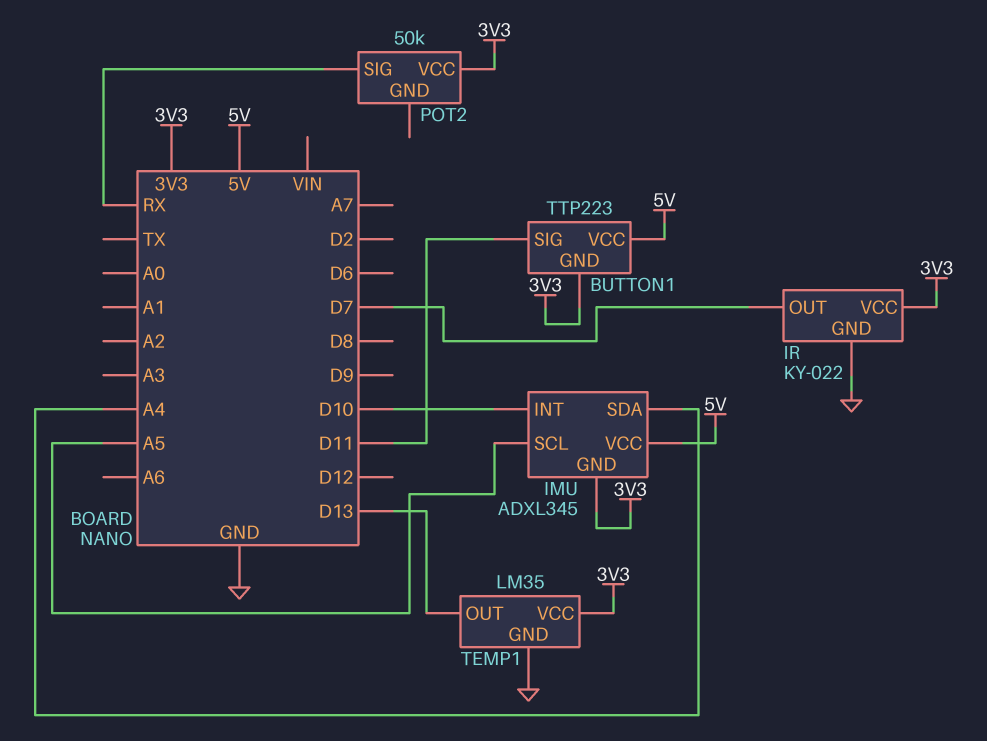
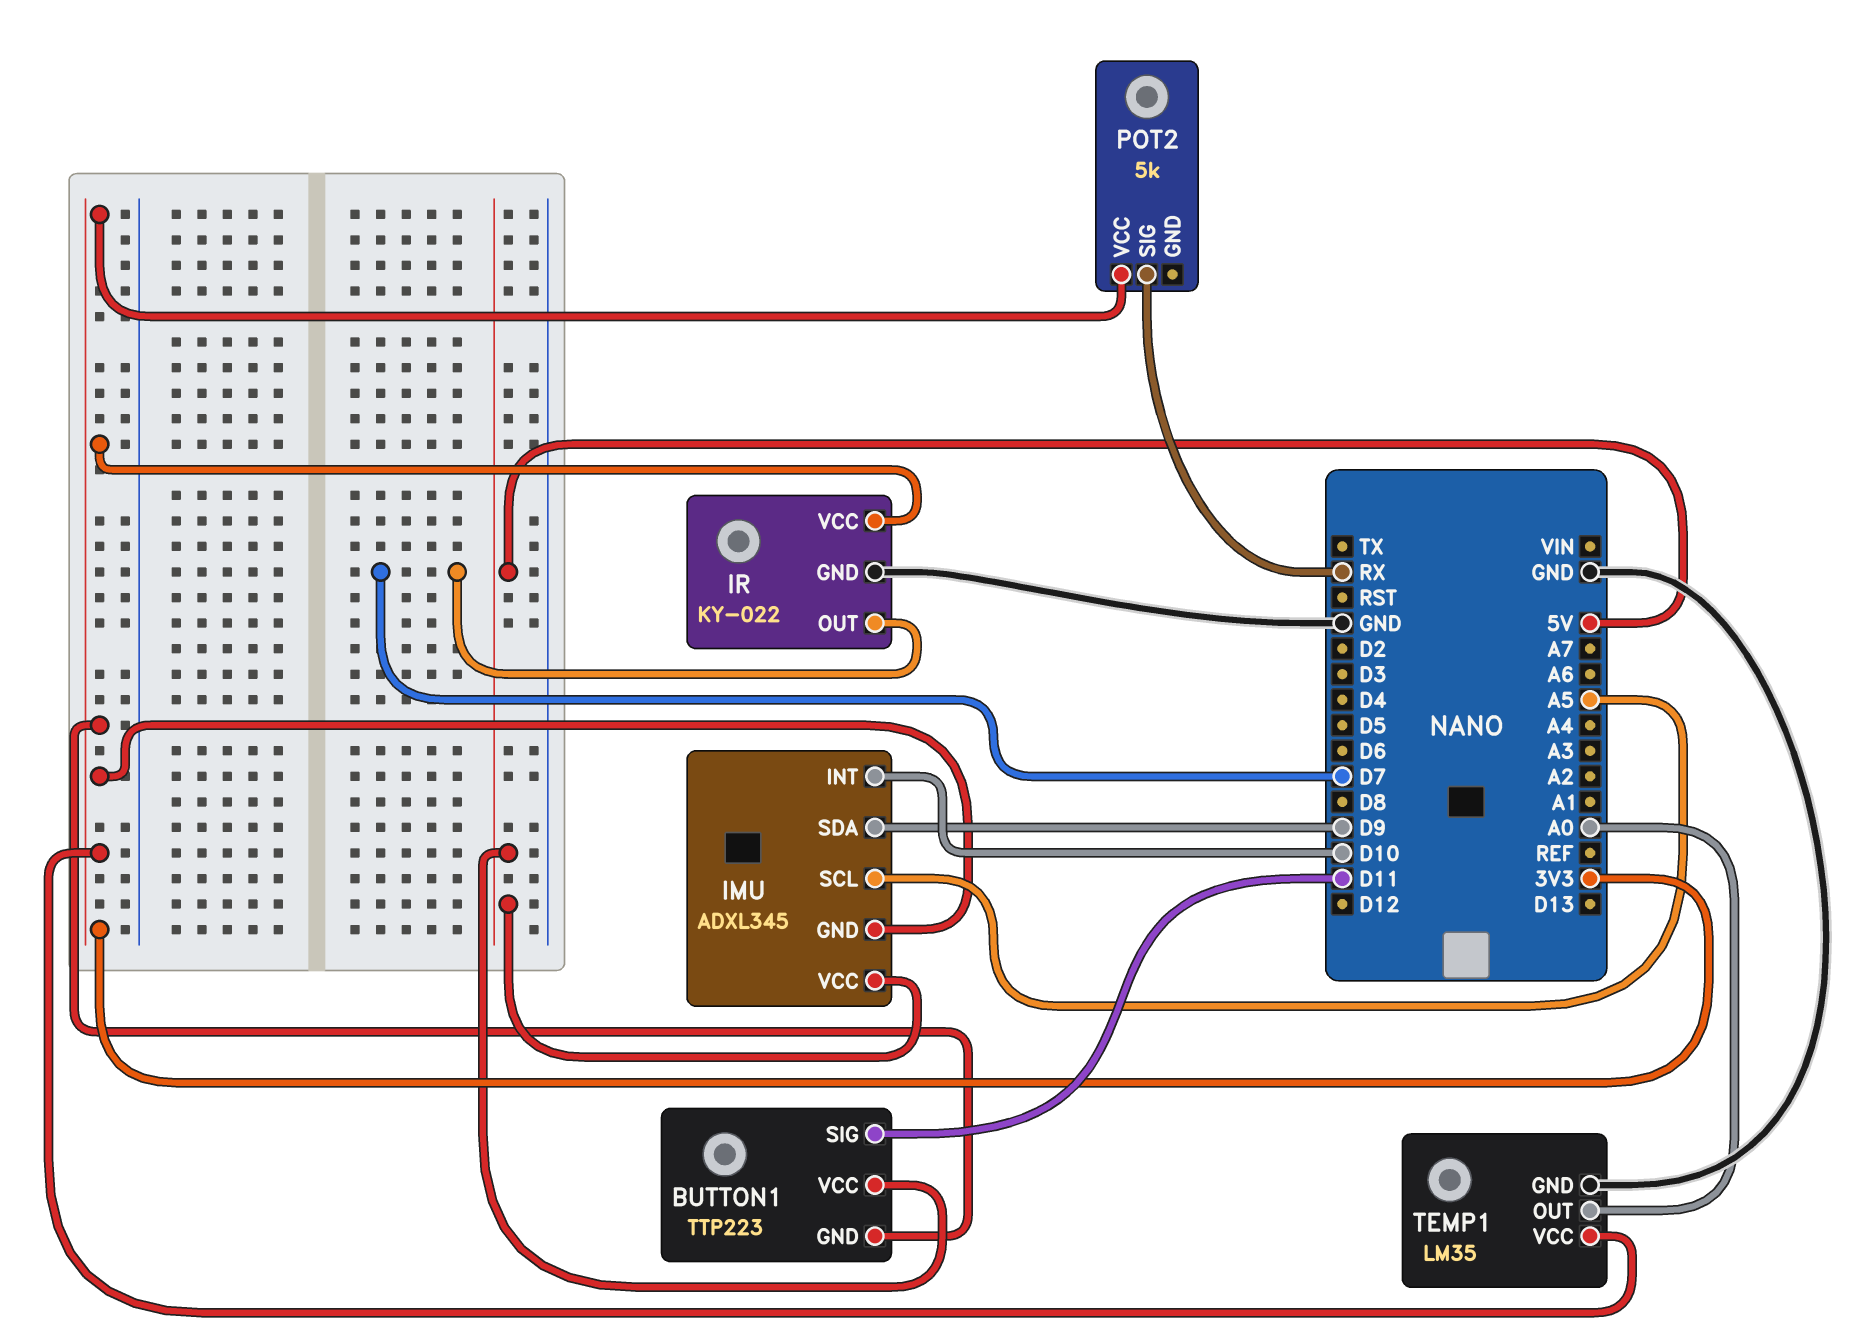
IMU pin SDA: A4 -> D9
POT2: 50k -> 5k
TEMP1 pin OUT: D13 -> A0

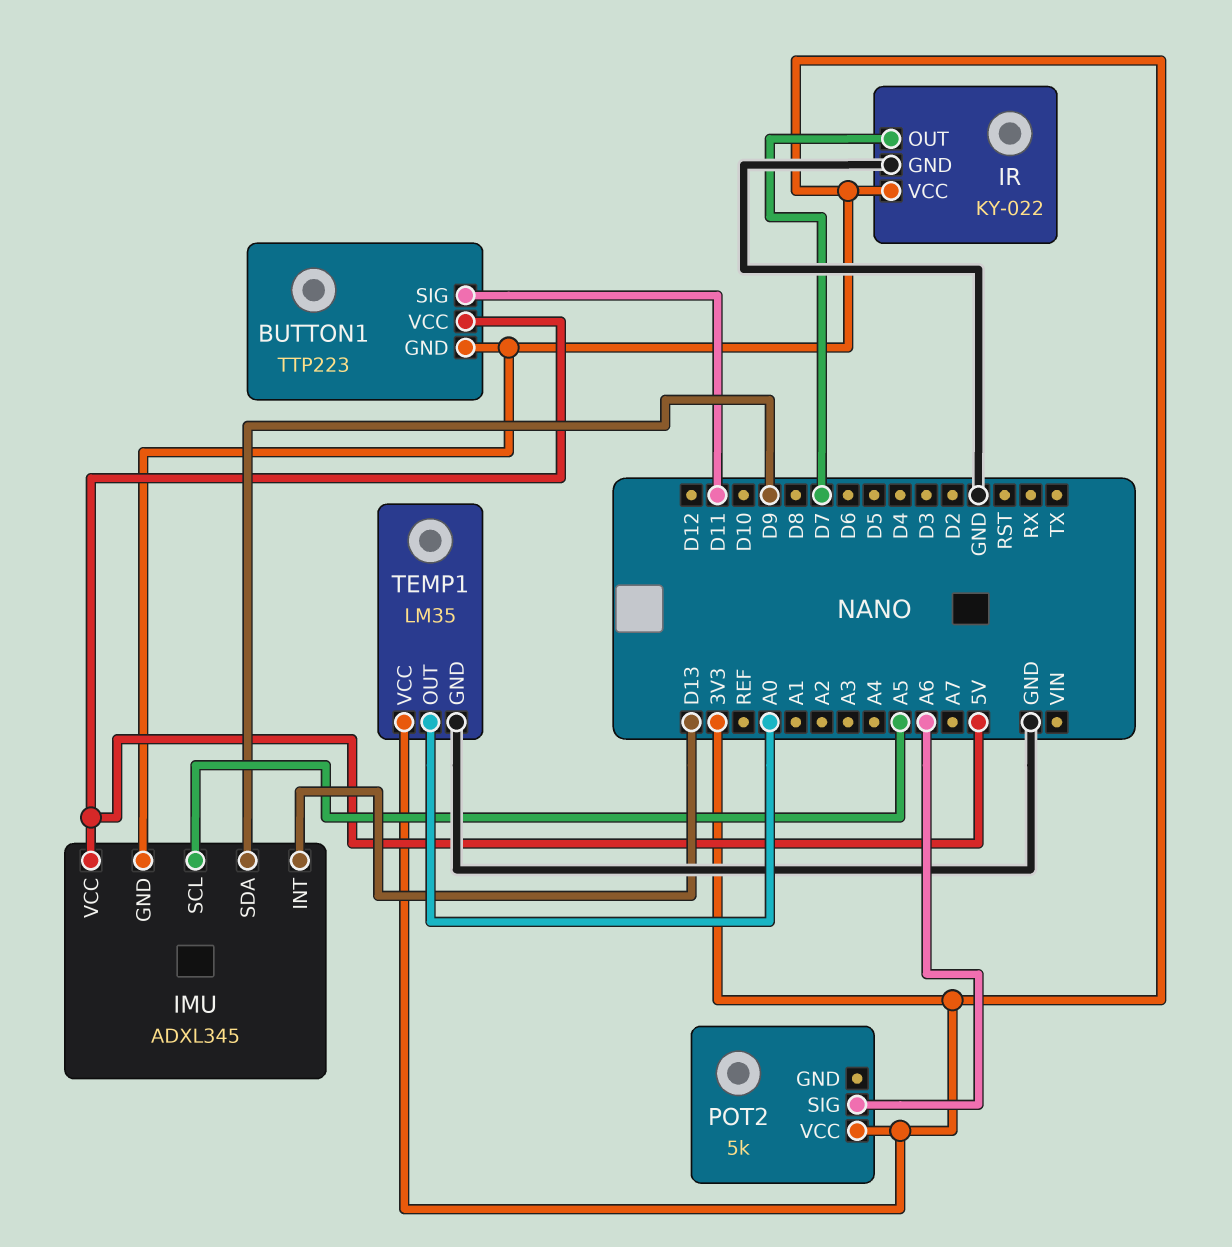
IMU pin INT: D10 -> D13
POT2 pin SIG: RX -> A6

